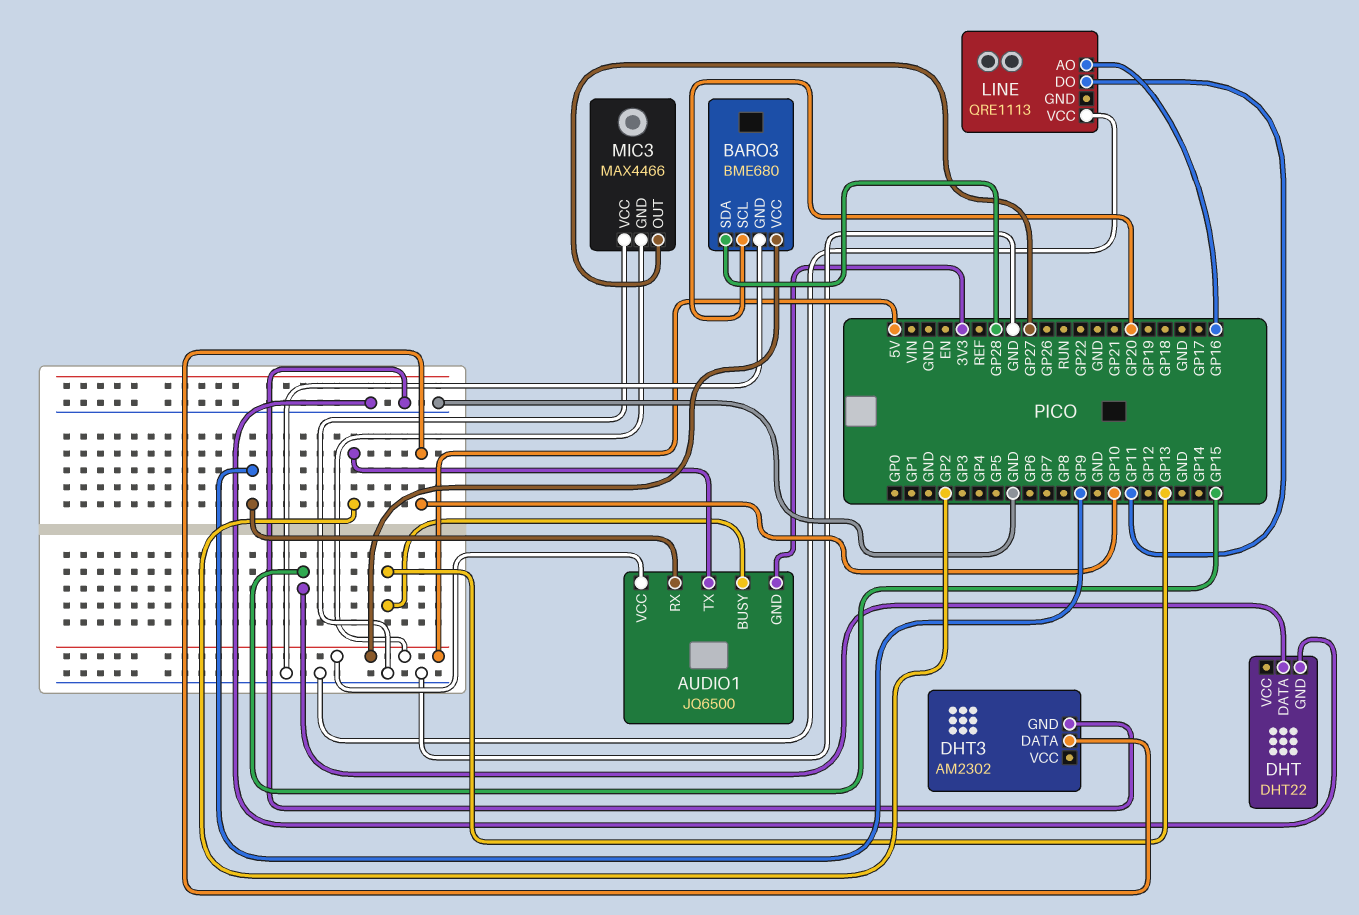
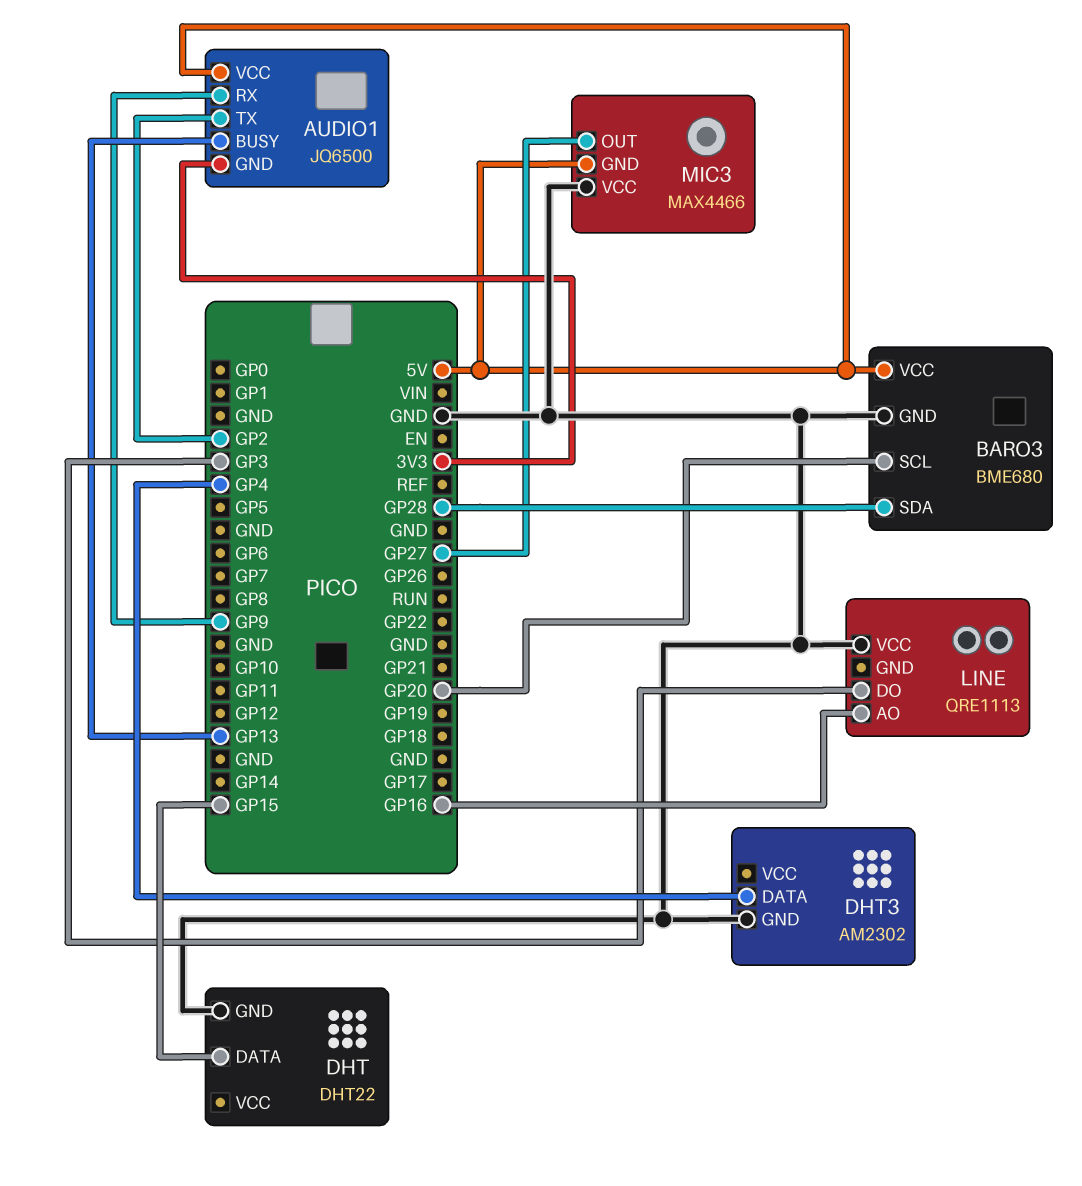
DHT3 pin DATA: GP10 -> GP4
LINE pin DO: GP11 -> GP3

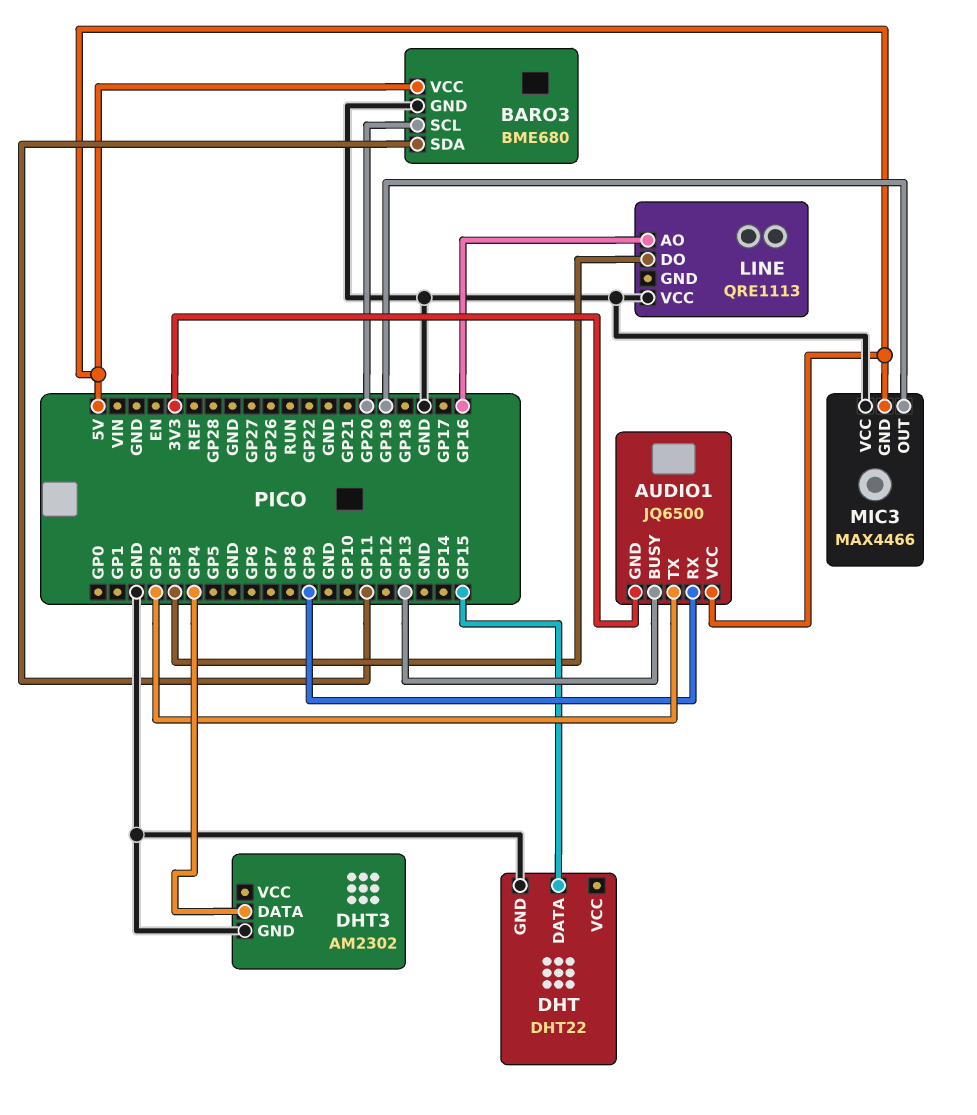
BARO3 pin SDA: GP28 -> GP11
MIC3 pin OUT: GP27 -> GP19

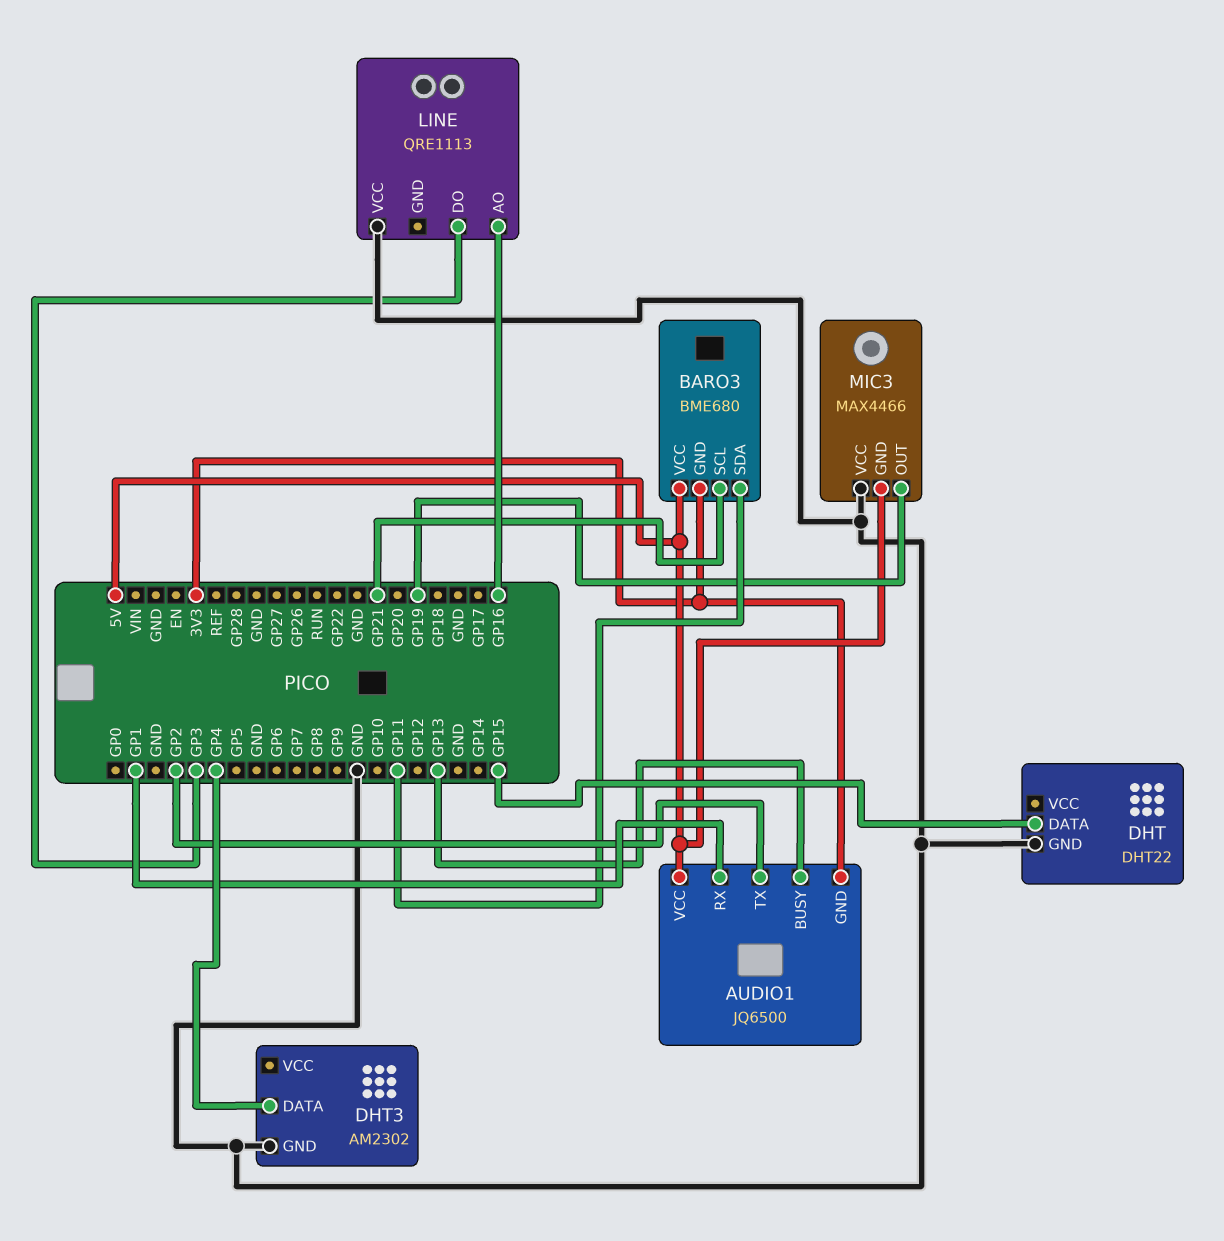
AUDIO1 pin RX: GP9 -> GP1
BARO3 pin GND: GND -> 3V3
BARO3 pin SCL: GP20 -> GP21

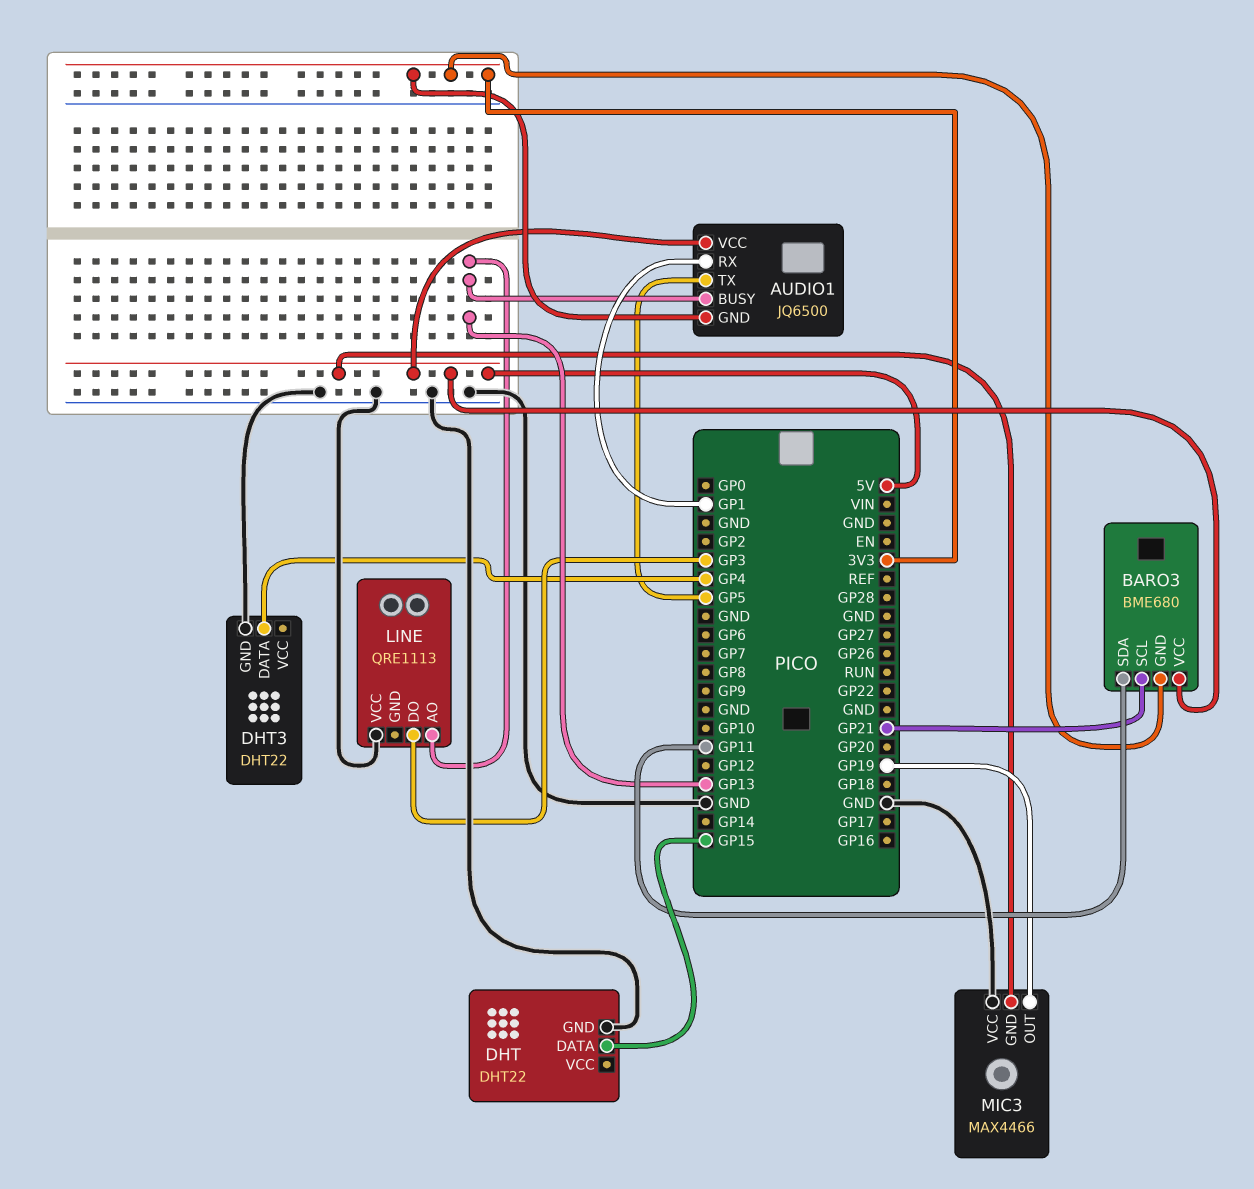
AUDIO1 pin TX: GP2 -> GP5
DHT3: AM2302 -> DHT22
LINE pin AO: GP16 -> GP13

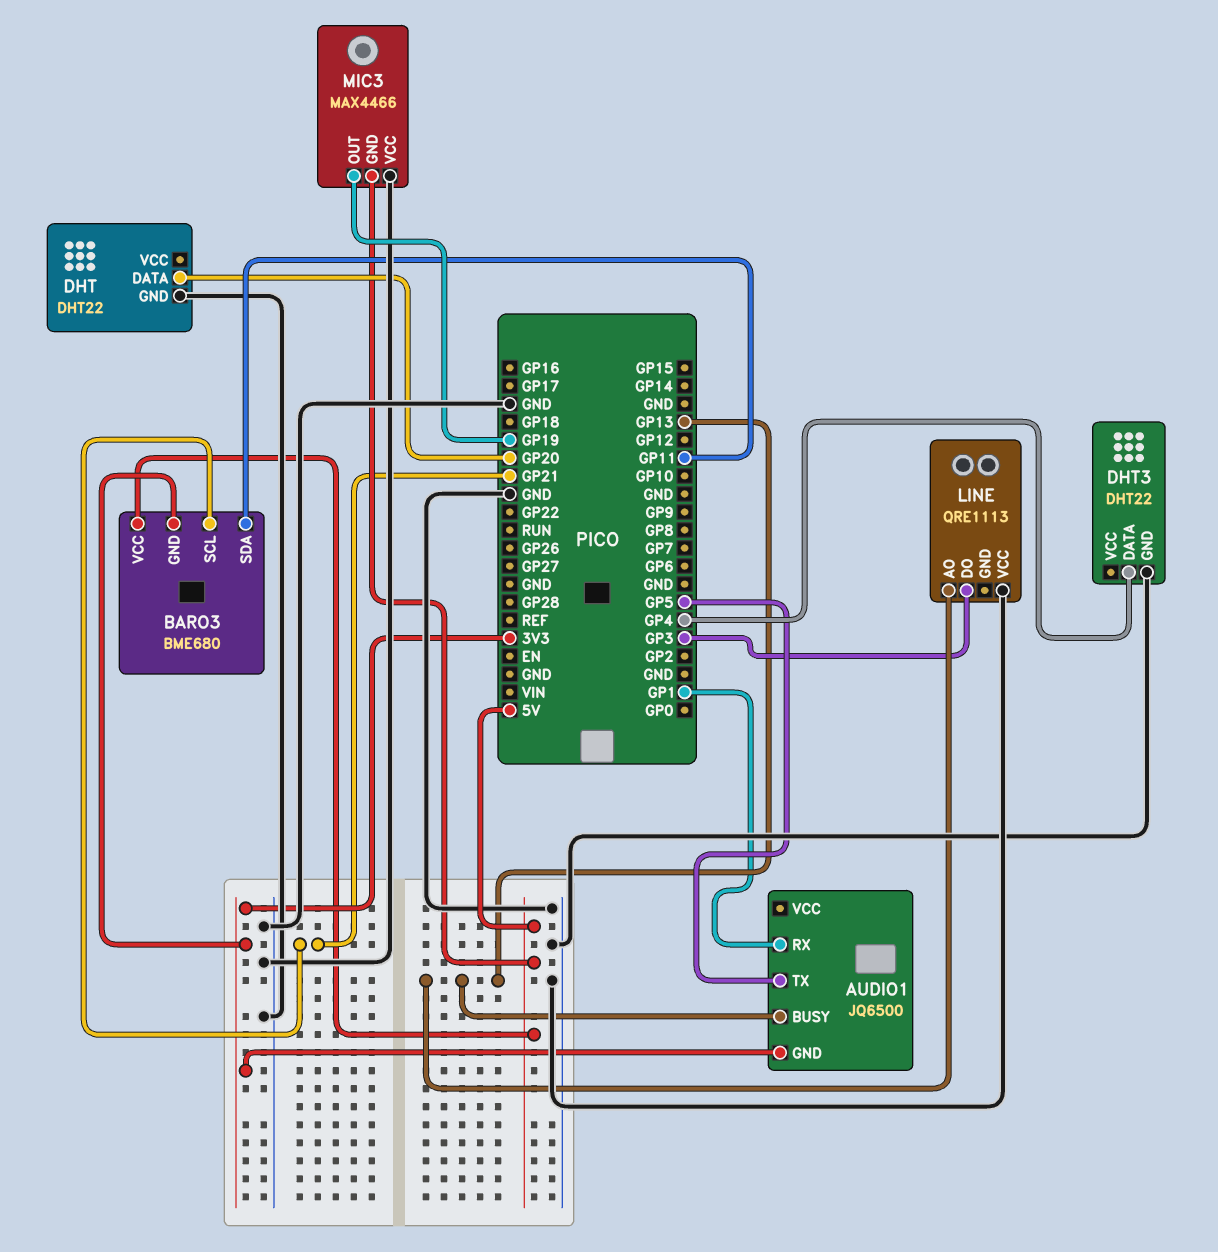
AUDIO1 pin VCC: 5V -> none
DHT pin DATA: GP15 -> GP20

